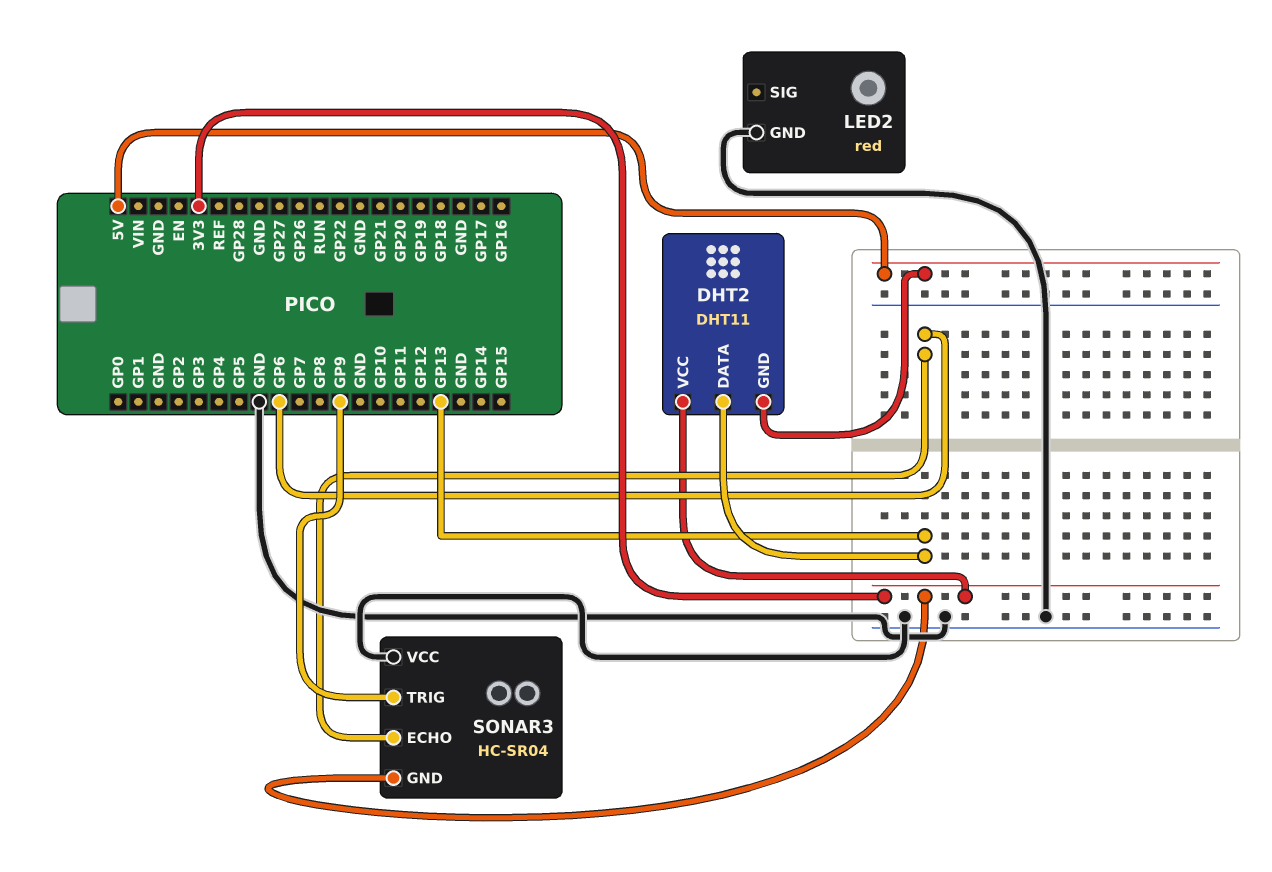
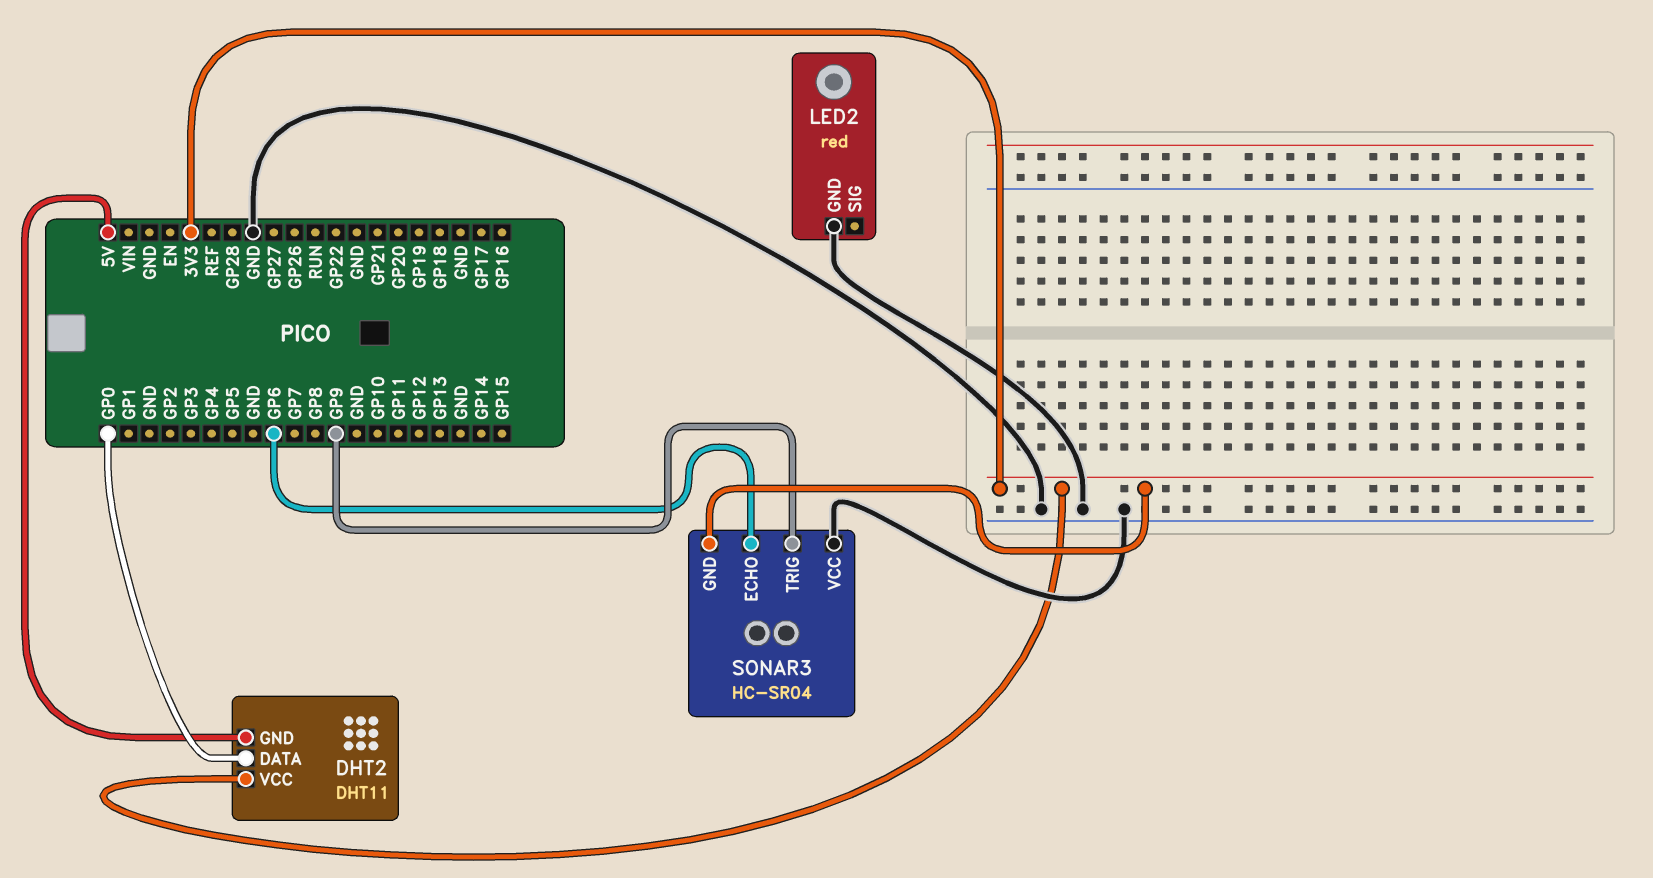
DHT2 pin DATA: GP13 -> GP0

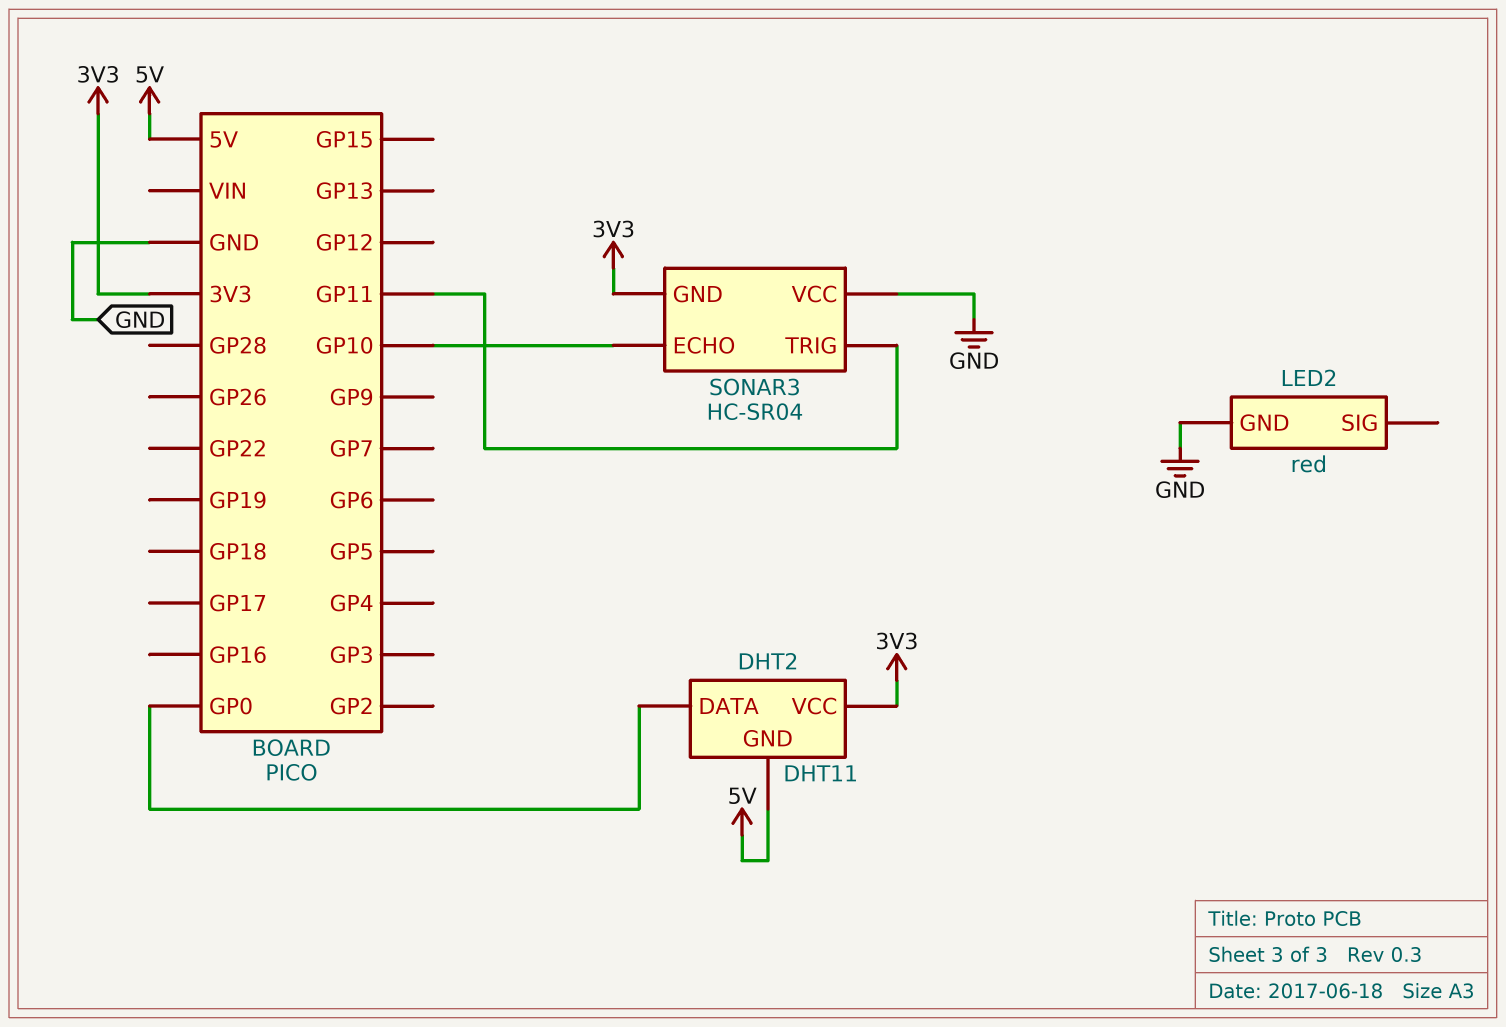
SONAR3 pin ECHO: GP6 -> GP10
SONAR3 pin TRIG: GP9 -> GP11

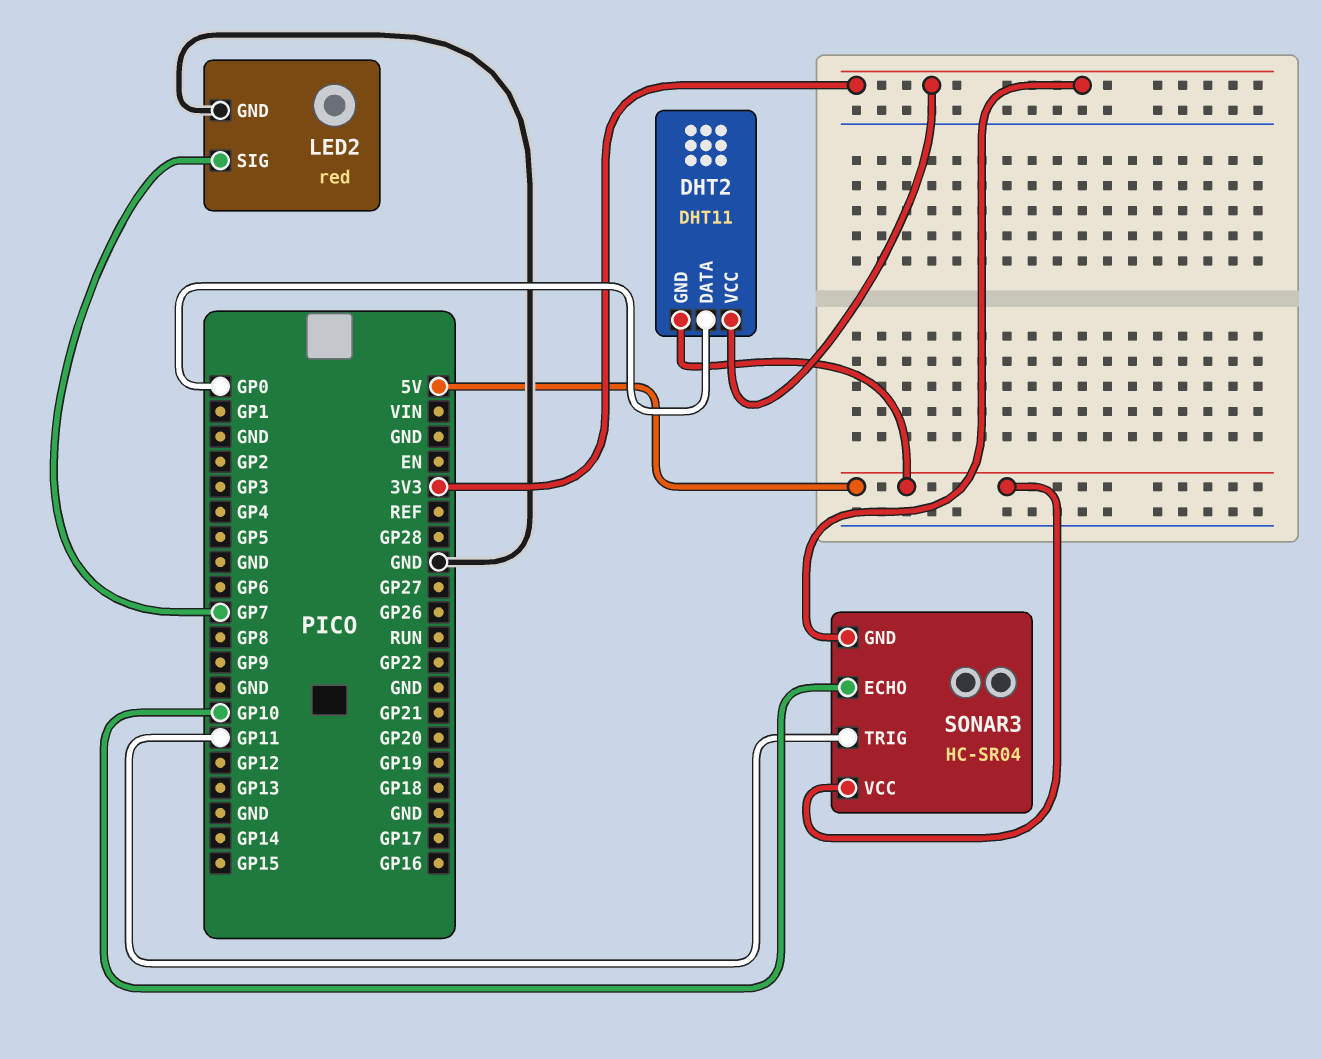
LED2 pin SIG: none -> GP7
SONAR3 pin VCC: GND -> 5V

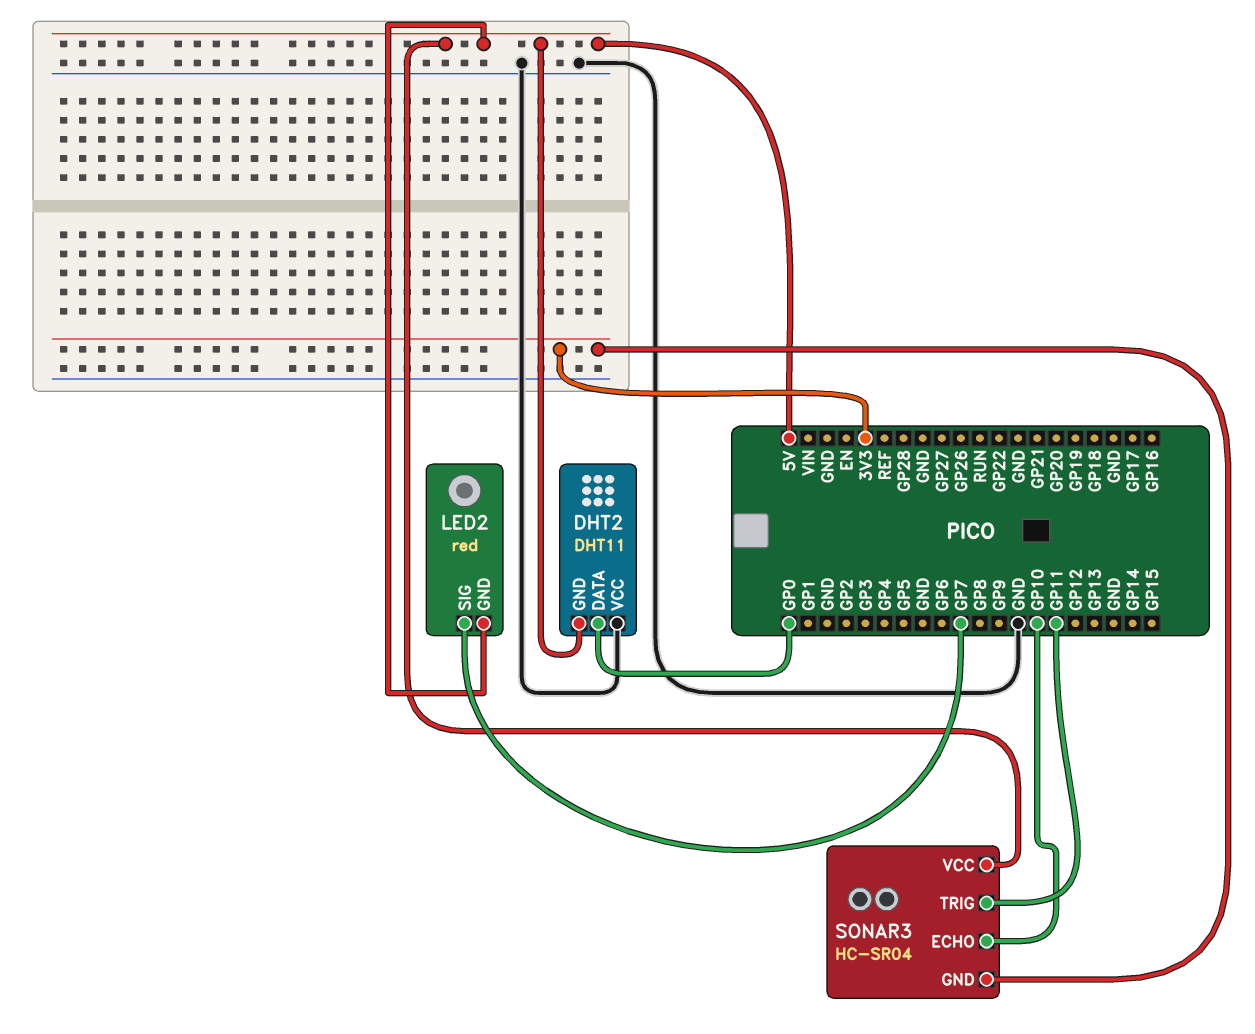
DHT2 pin VCC: 3V3 -> GND
LED2 pin GND: GND -> 5V

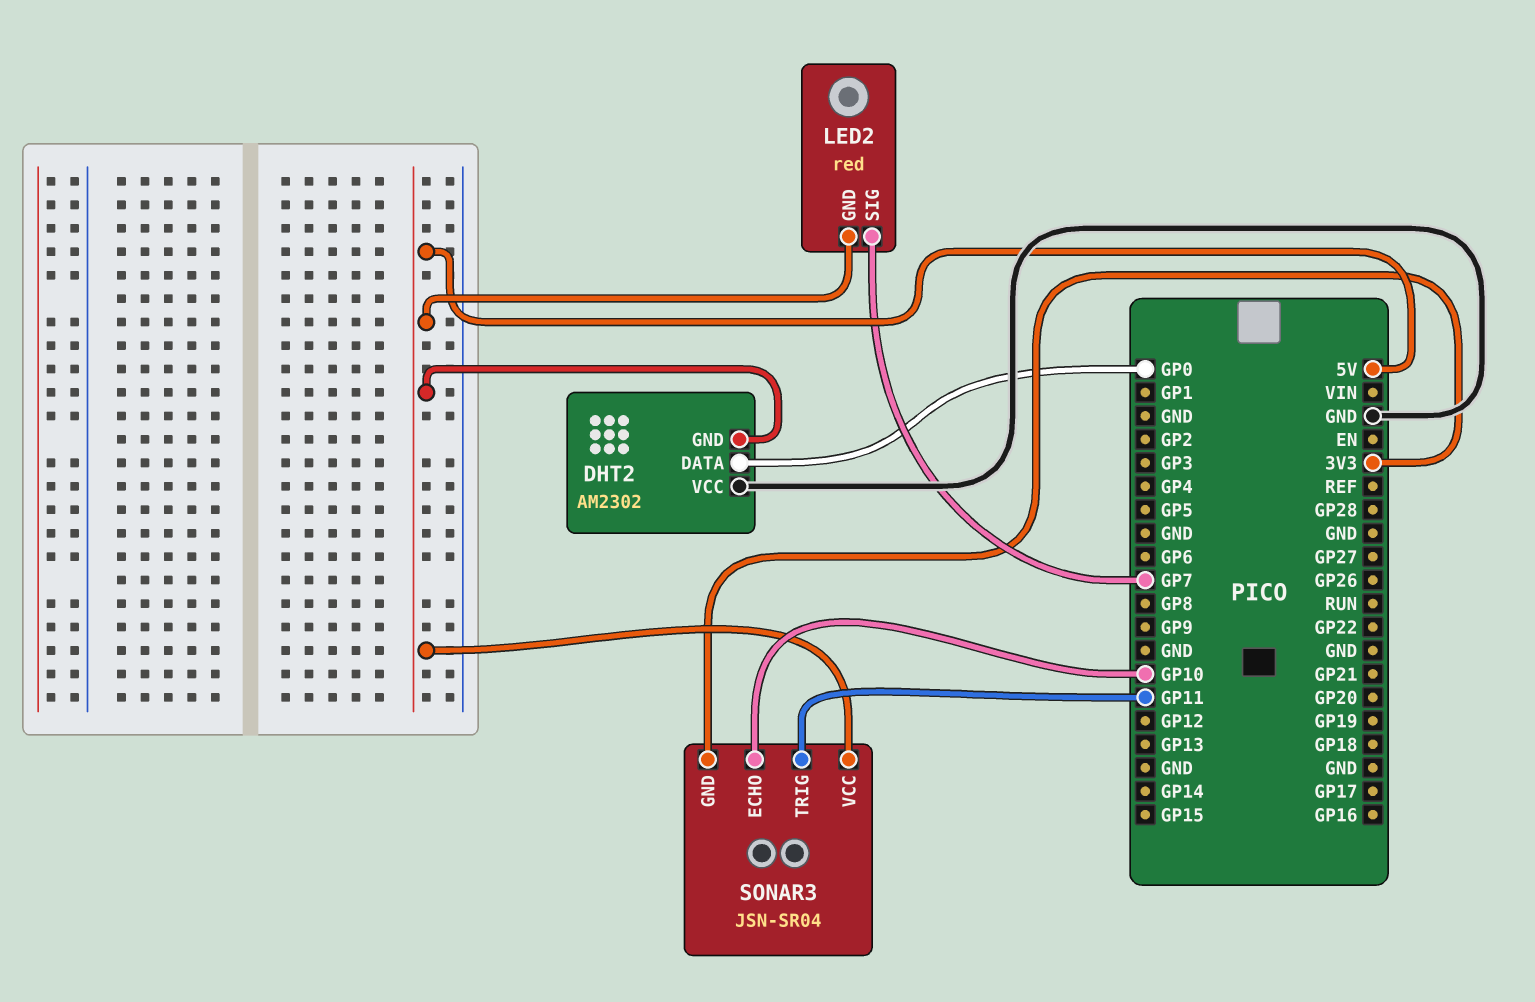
DHT2: DHT11 -> AM2302
SONAR3: HC-SR04 -> JSN-SR04

